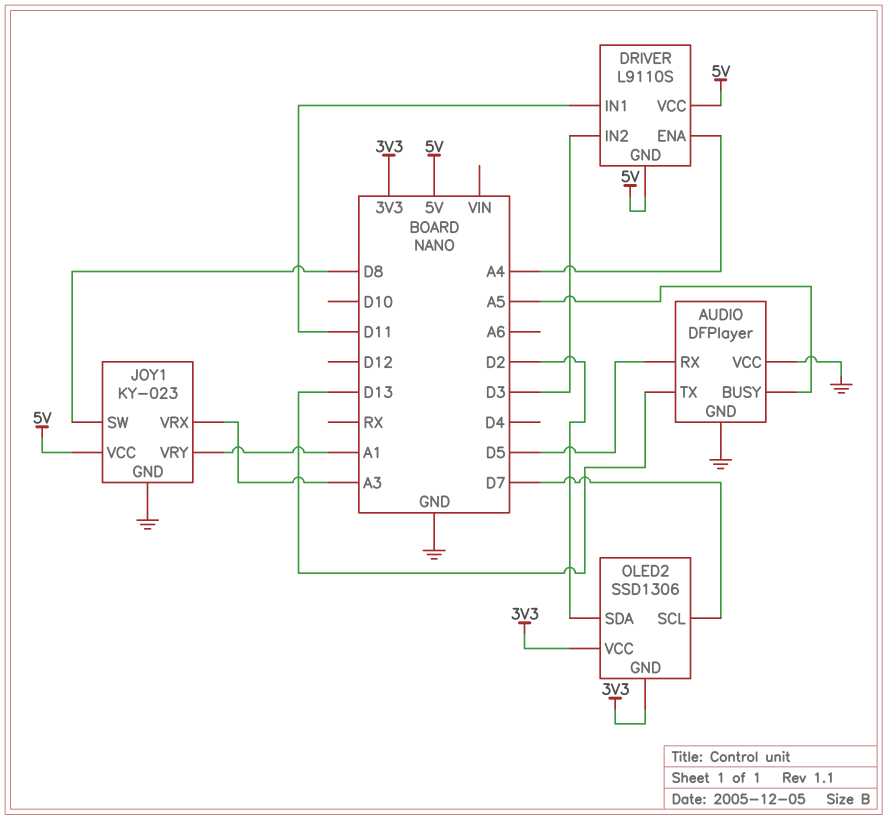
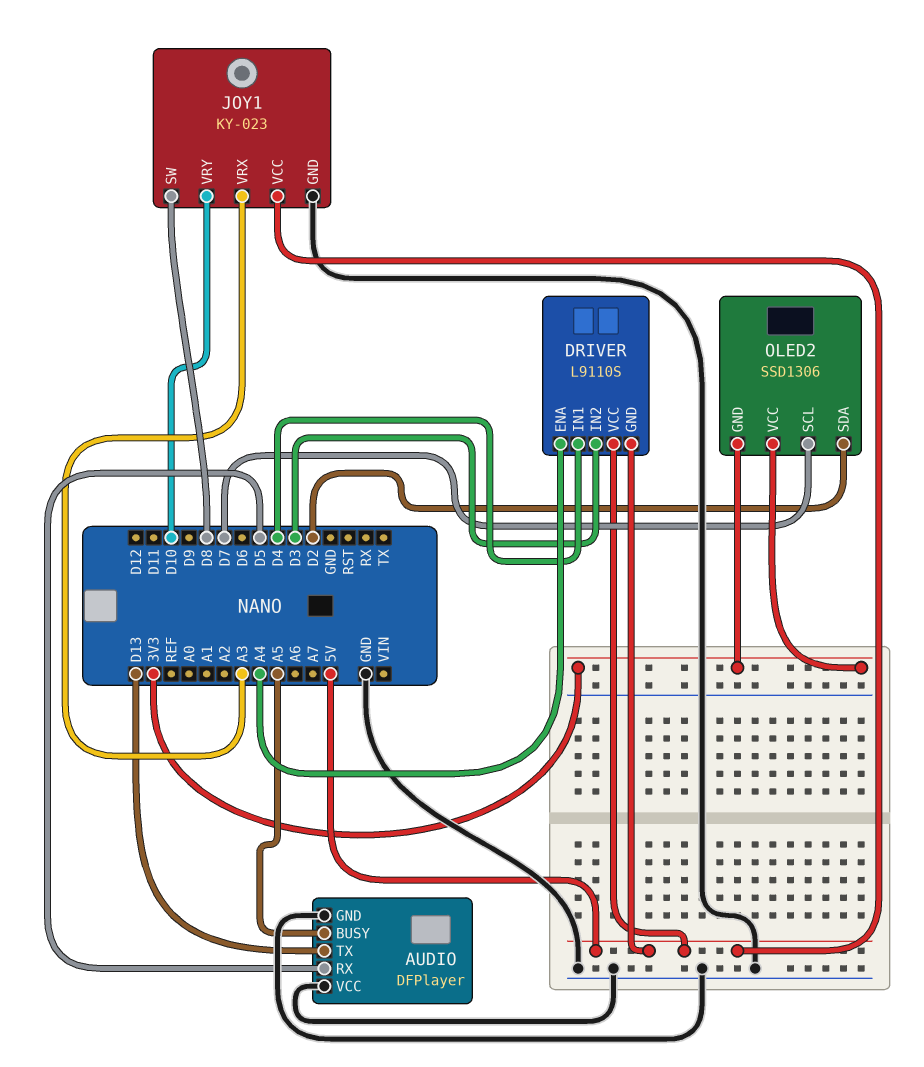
DRIVER pin IN1: D11 -> D4
JOY1 pin VRY: A1 -> D10

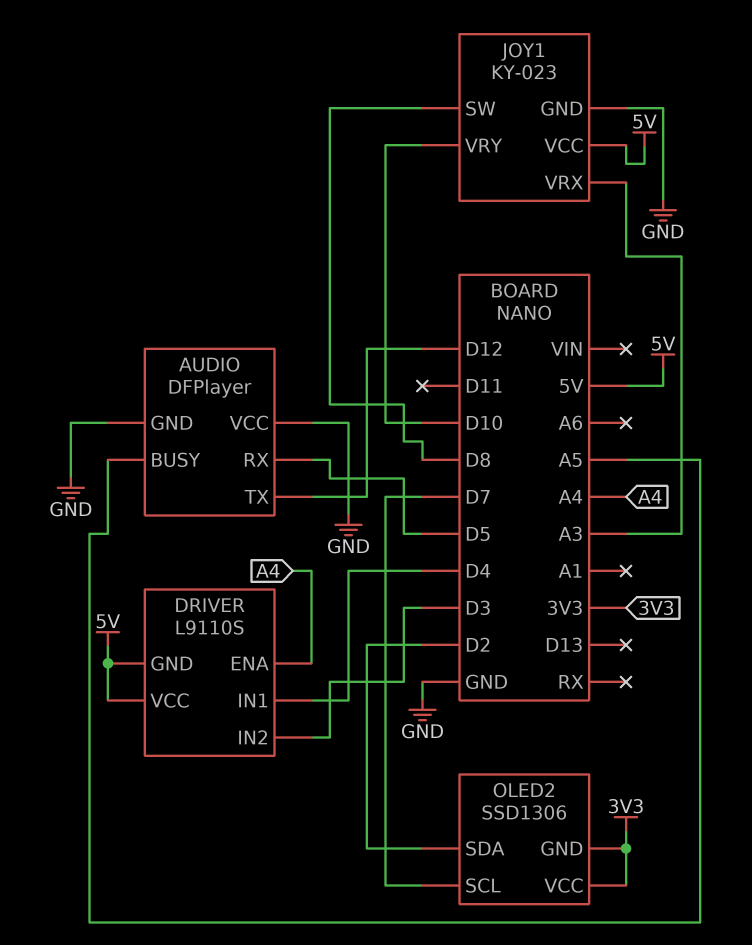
AUDIO pin TX: D13 -> D12

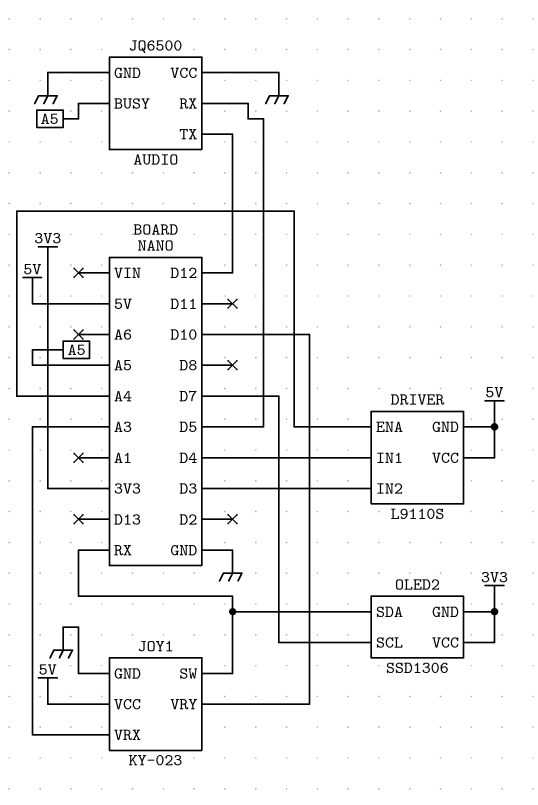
AUDIO: DFPlayer -> JQ6500
JOY1 pin SW: D8 -> RX
OLED2 pin SDA: D2 -> RX

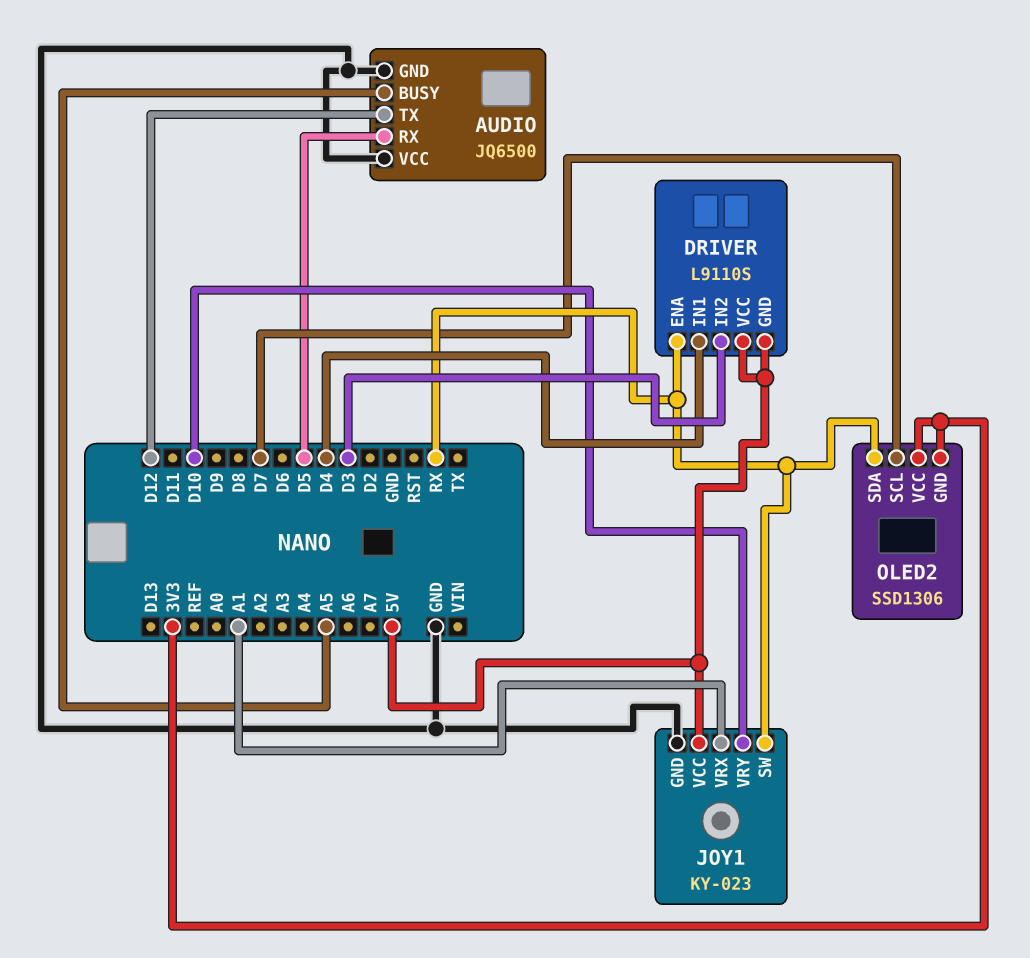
DRIVER pin ENA: A4 -> RX
JOY1 pin VRX: A3 -> A1

